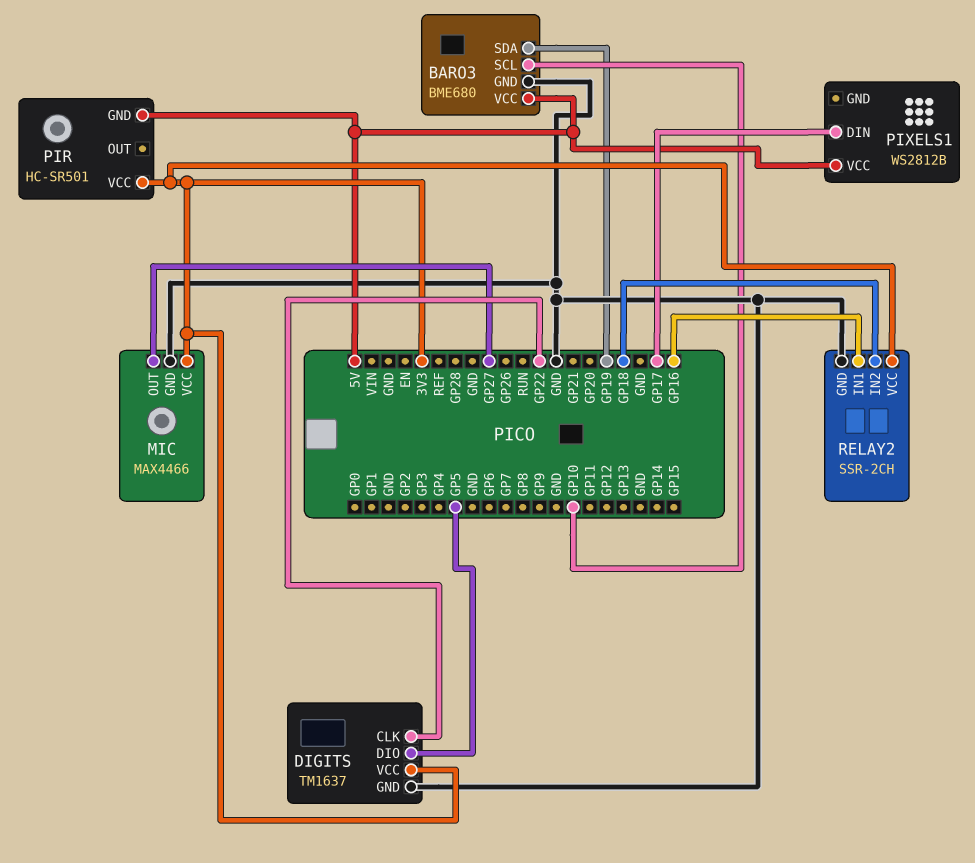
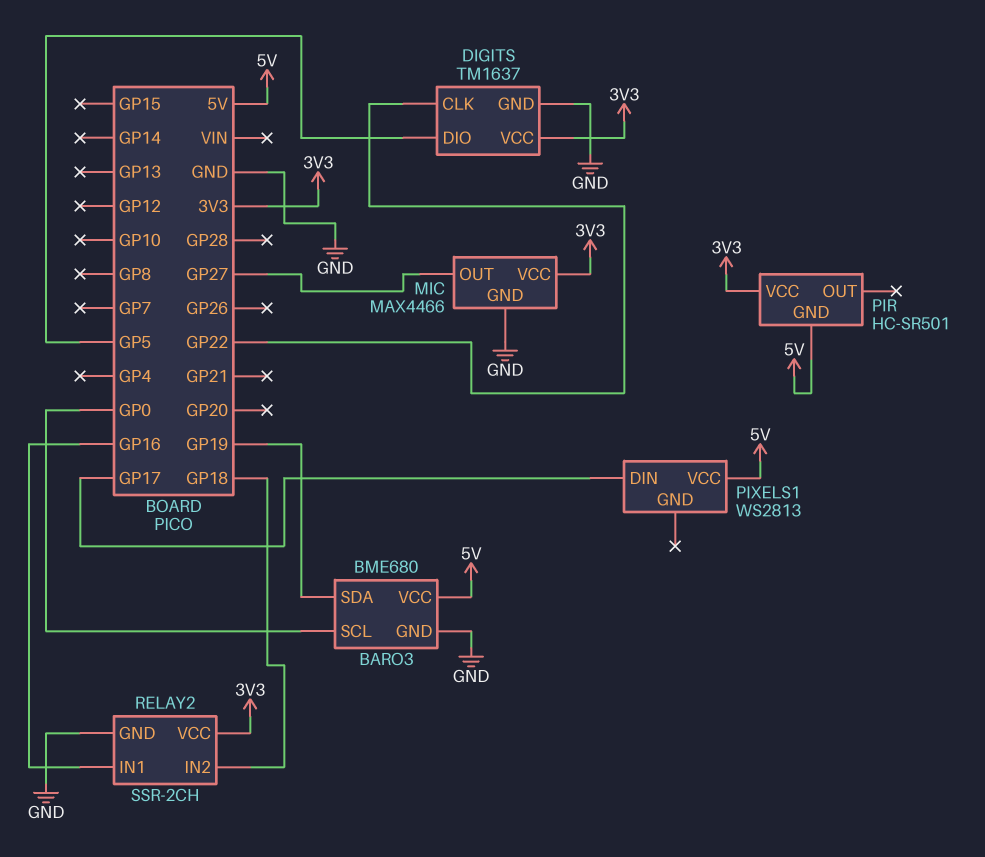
BARO3 pin SCL: GP10 -> GP0
PIXELS1: WS2812B -> WS2813

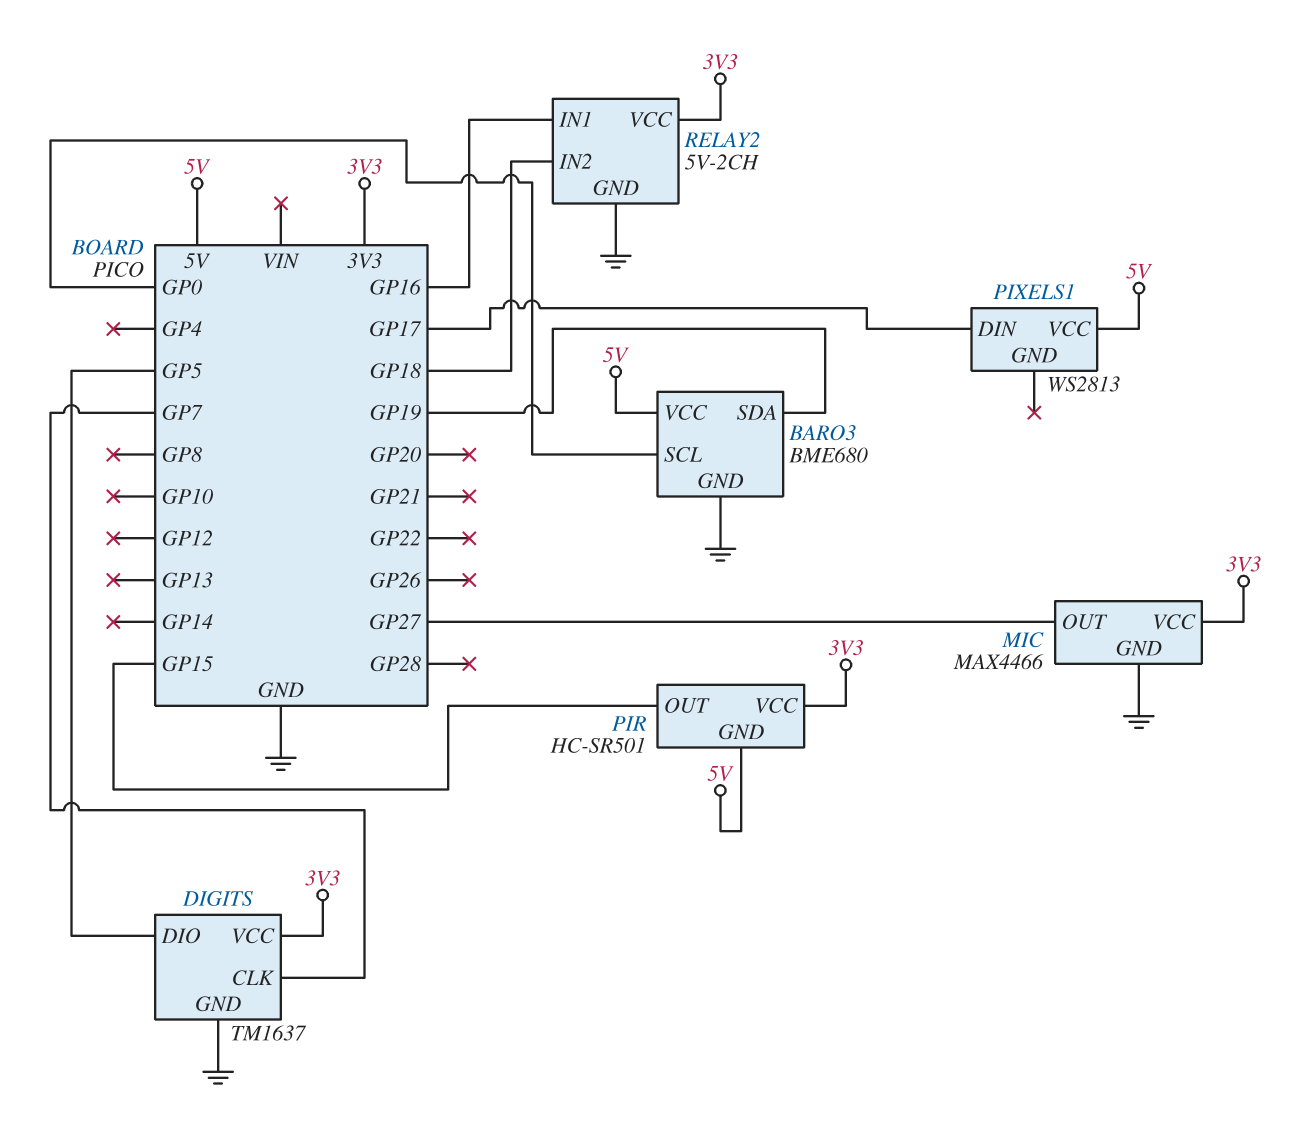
DIGITS pin CLK: GP22 -> GP7
PIR pin OUT: none -> GP15
RELAY2: SSR-2CH -> 5V-2CH

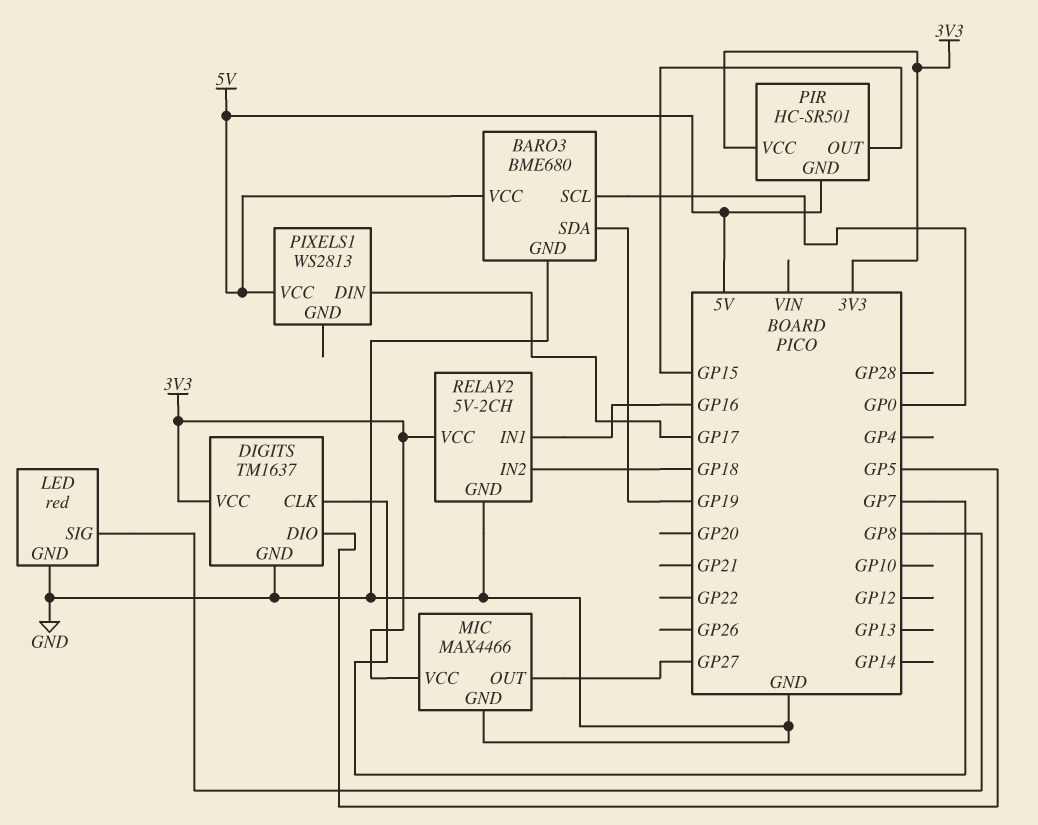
LED: none -> red
LED pin GND: none -> GND
LED pin SIG: none -> GP8

